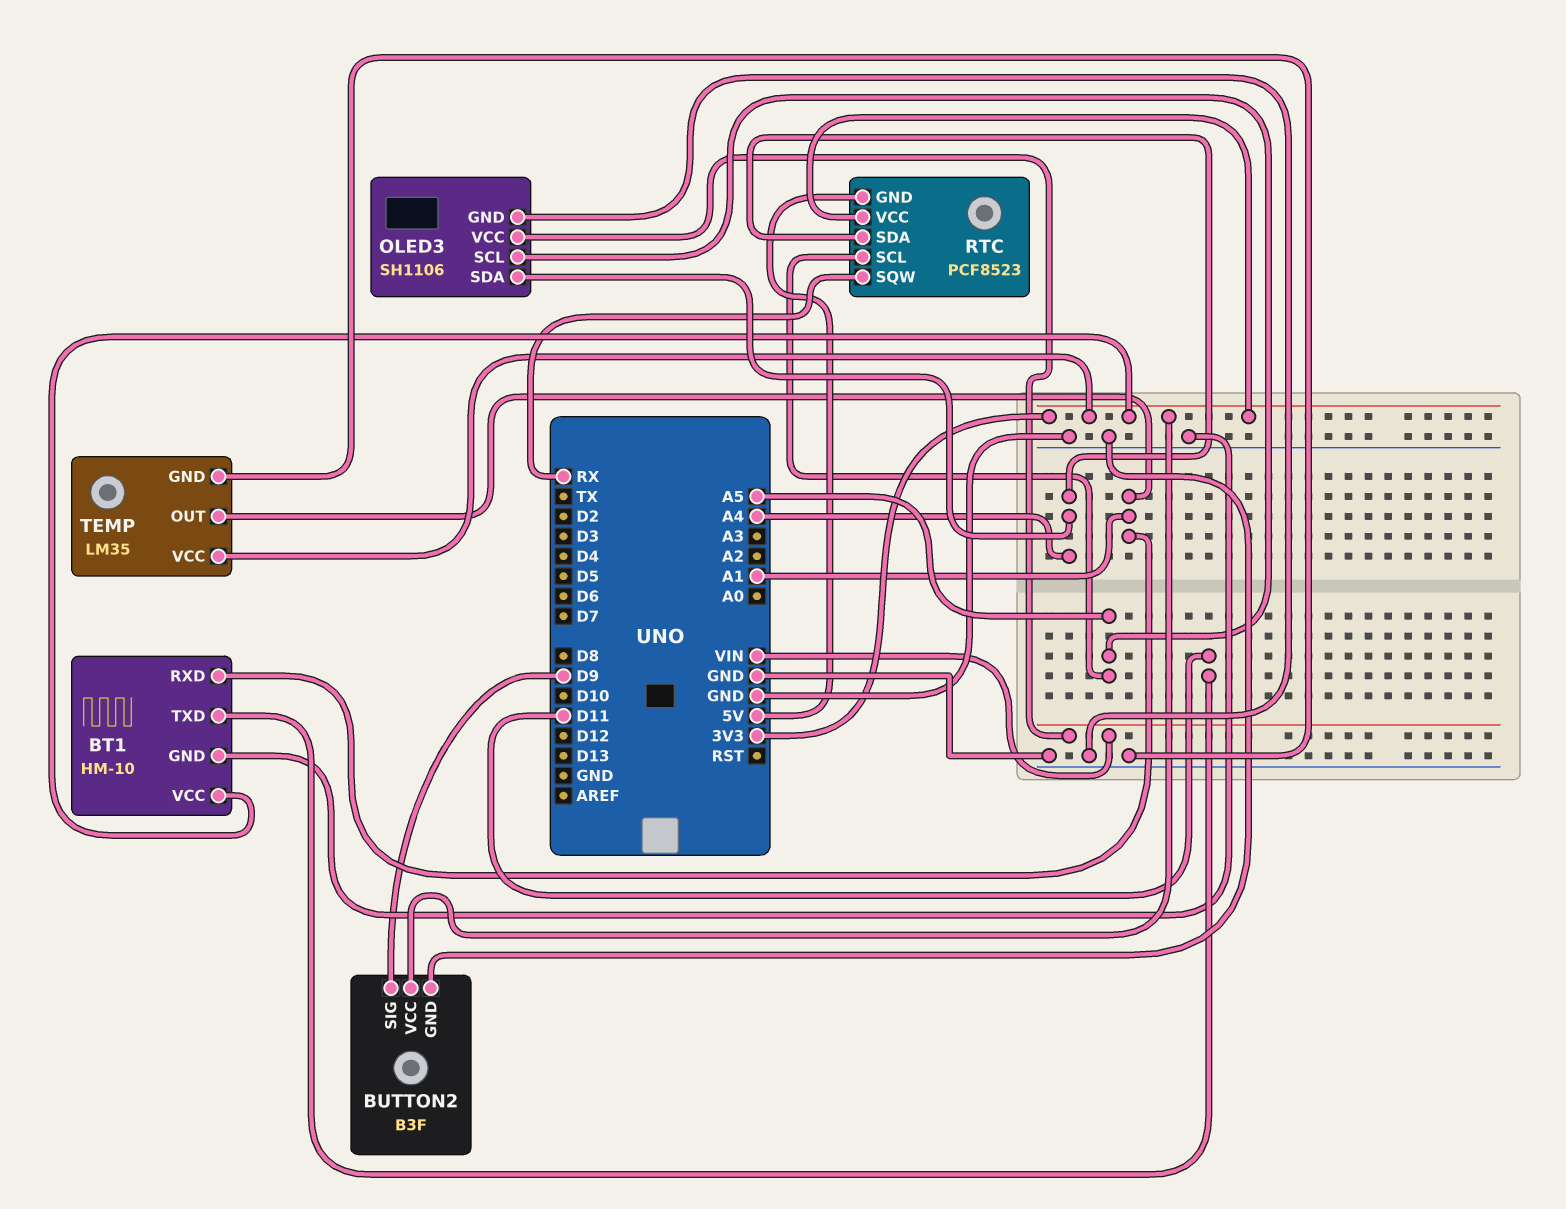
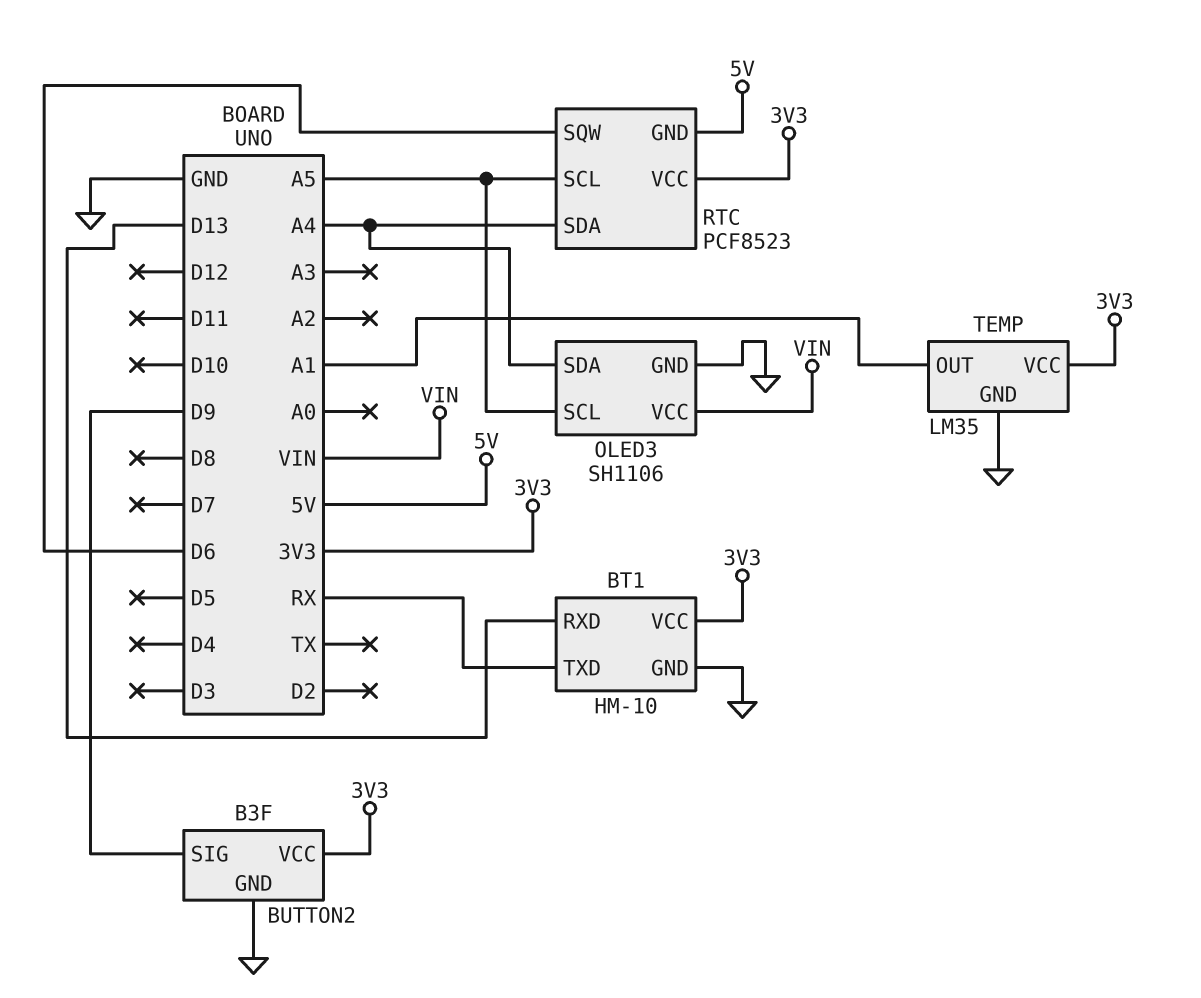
BT1 pin RXD: A1 -> D13
BT1 pin TXD: D11 -> RX
RTC pin SQW: RX -> D6

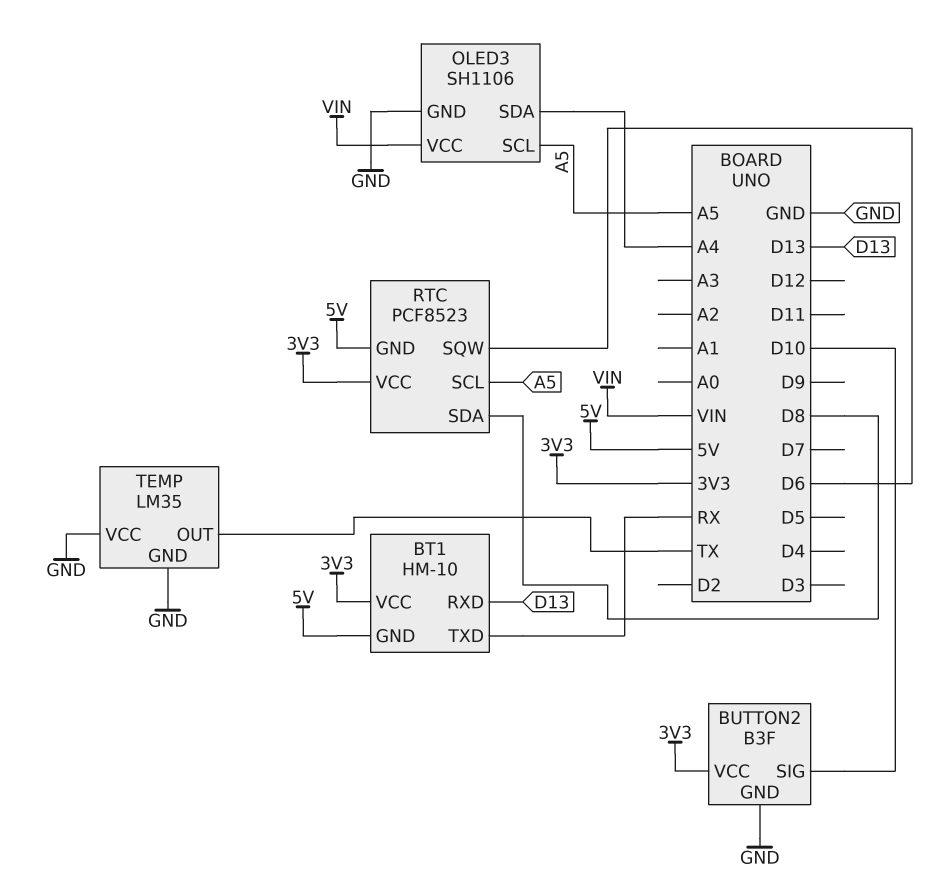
BT1 pin GND: GND -> 5V
BUTTON2 pin SIG: D9 -> D10
RTC pin SDA: A4 -> D8
TEMP pin OUT: A1 -> TX
TEMP pin VCC: 3V3 -> GND

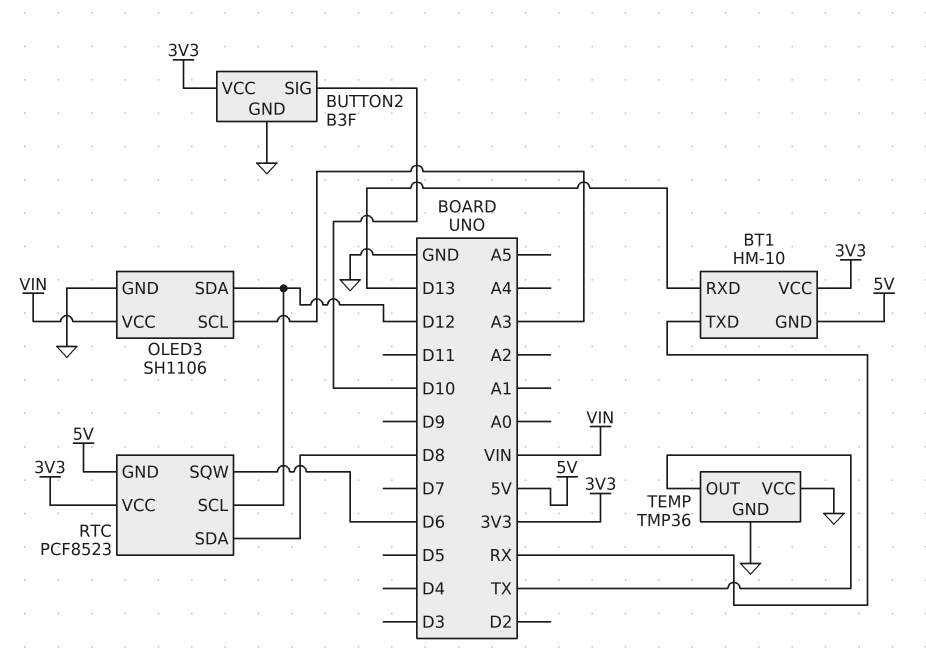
OLED3 pin SCL: A5 -> A3
OLED3 pin SDA: A4 -> D12
RTC pin SCL: A5 -> D12
TEMP: LM35 -> TMP36

